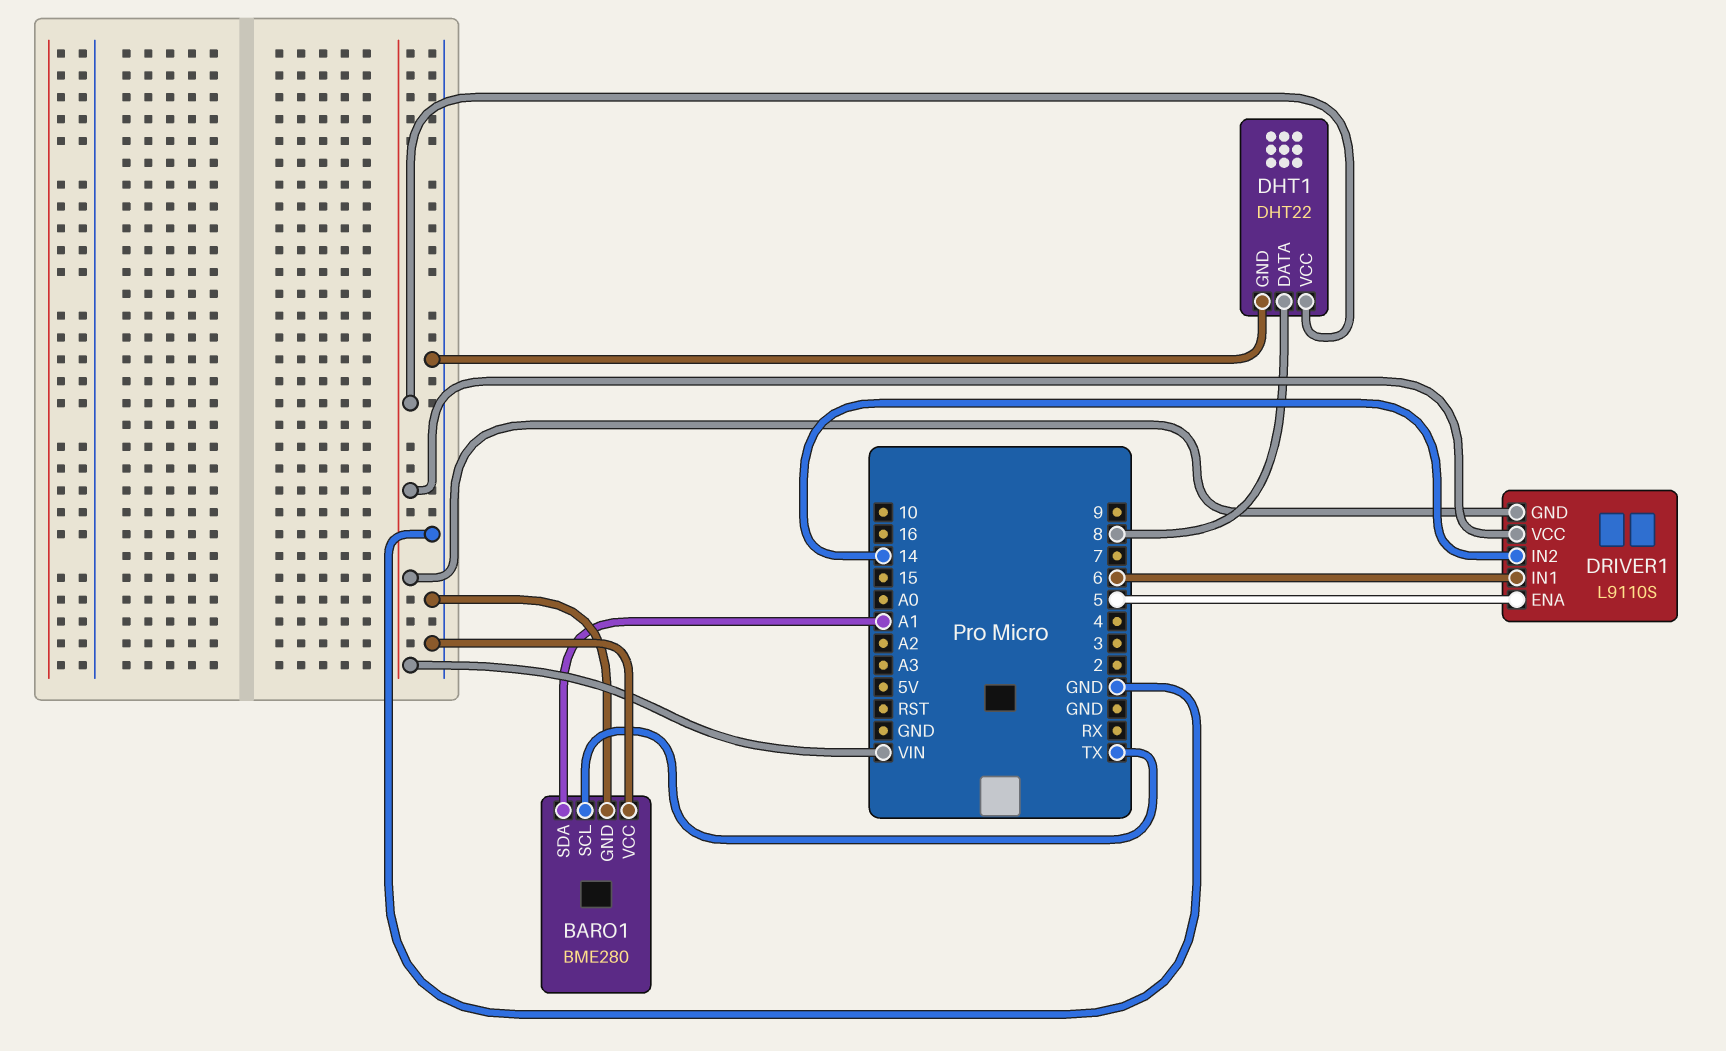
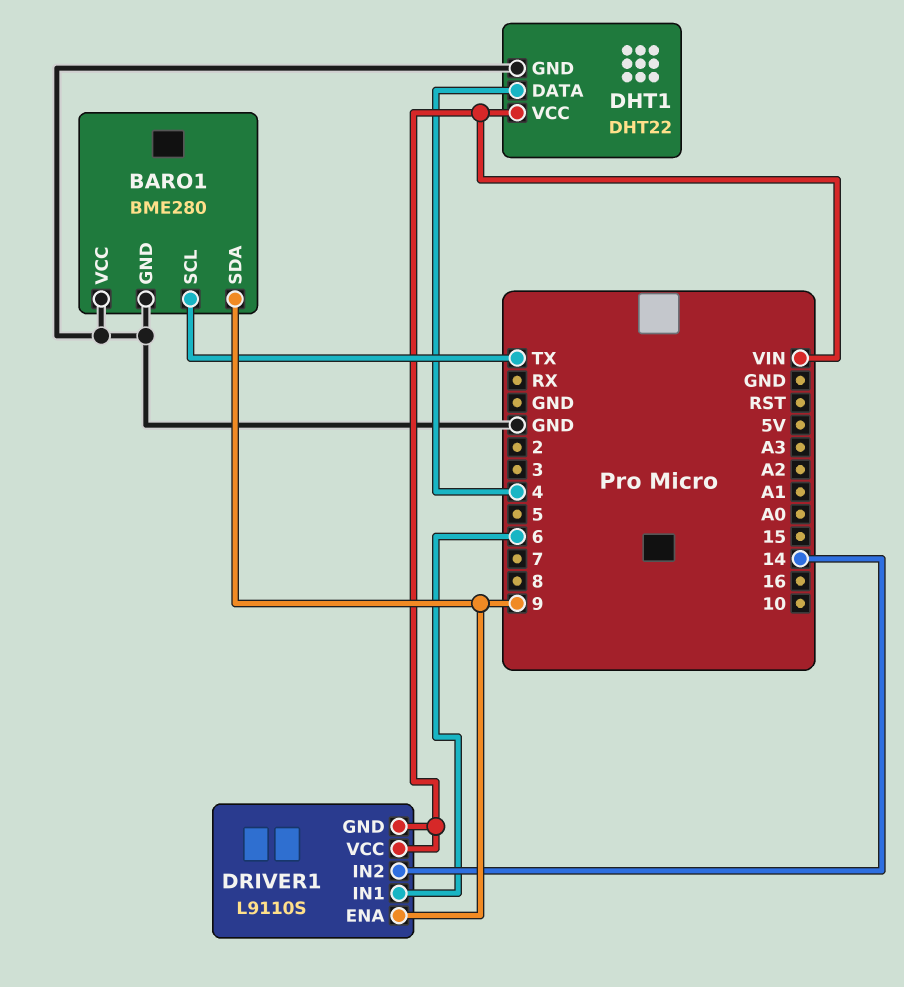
BARO1 pin SDA: A1 -> 9
DHT1 pin DATA: 8 -> 4
DRIVER1 pin ENA: 5 -> 9

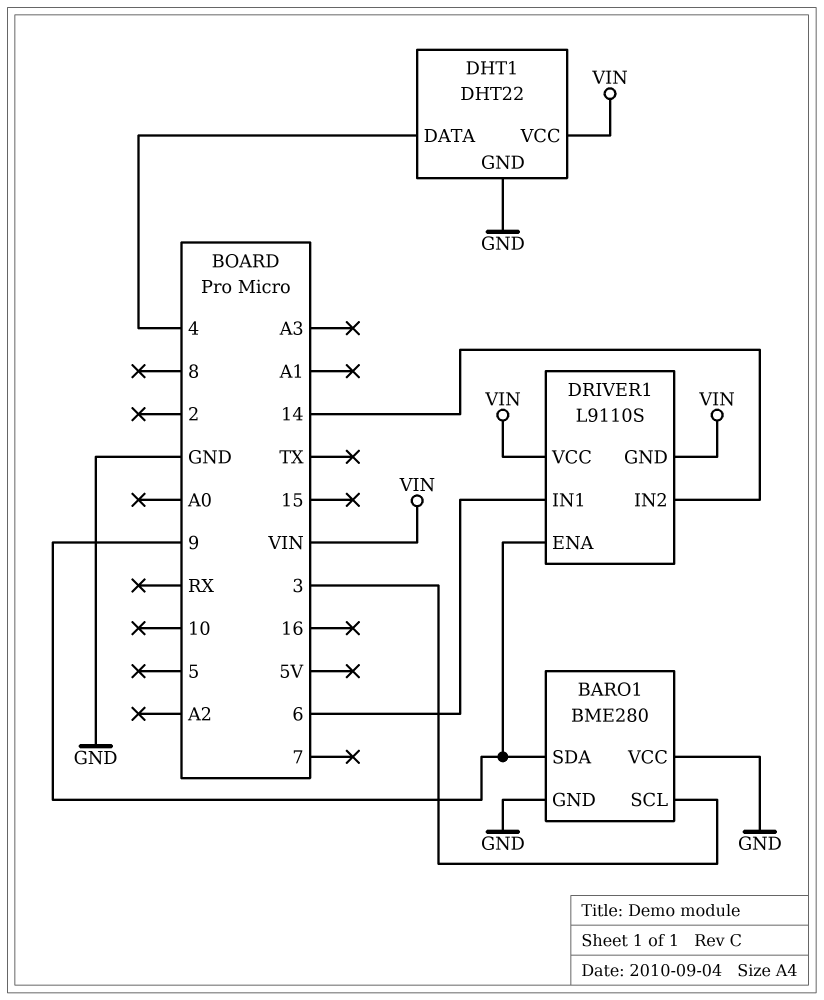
BARO1 pin SCL: TX -> 3

